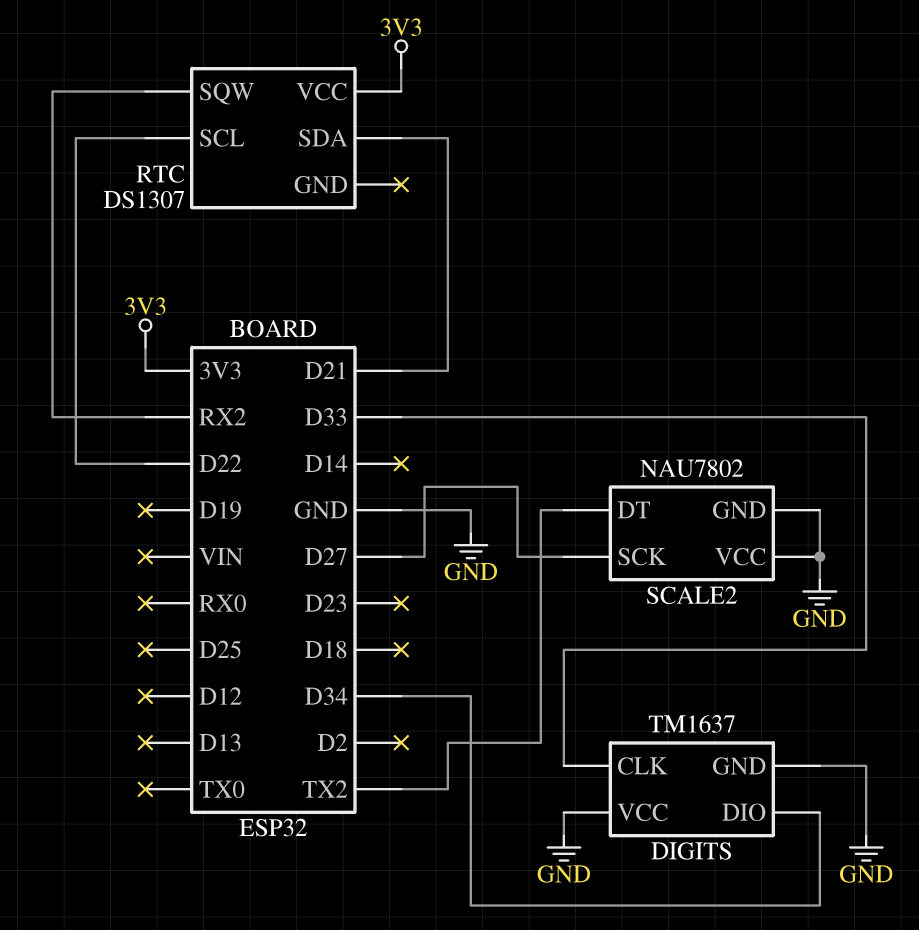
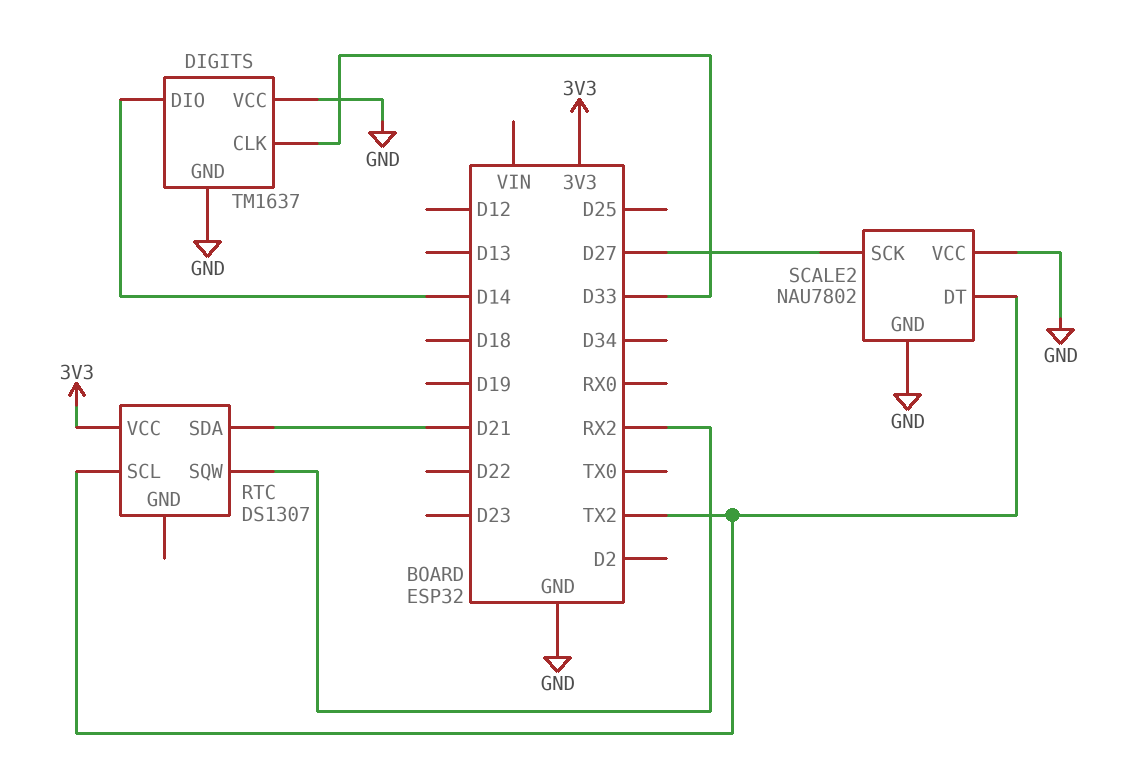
DIGITS pin DIO: D34 -> D14
RTC pin SCL: D22 -> TX2

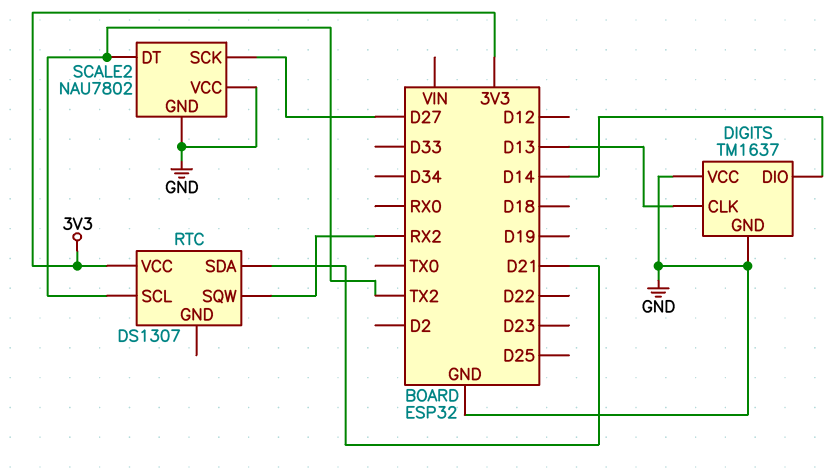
DIGITS pin CLK: D33 -> D13

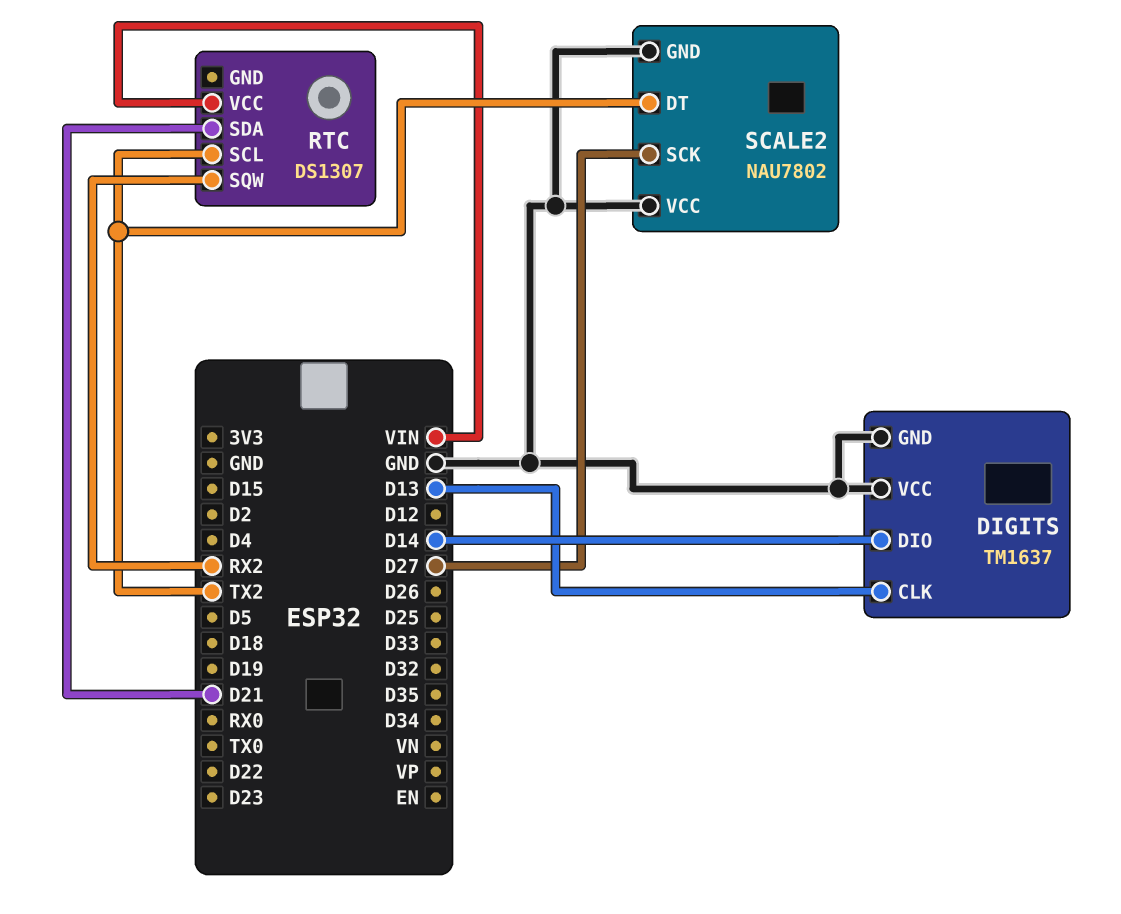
RTC pin VCC: 3V3 -> VIN

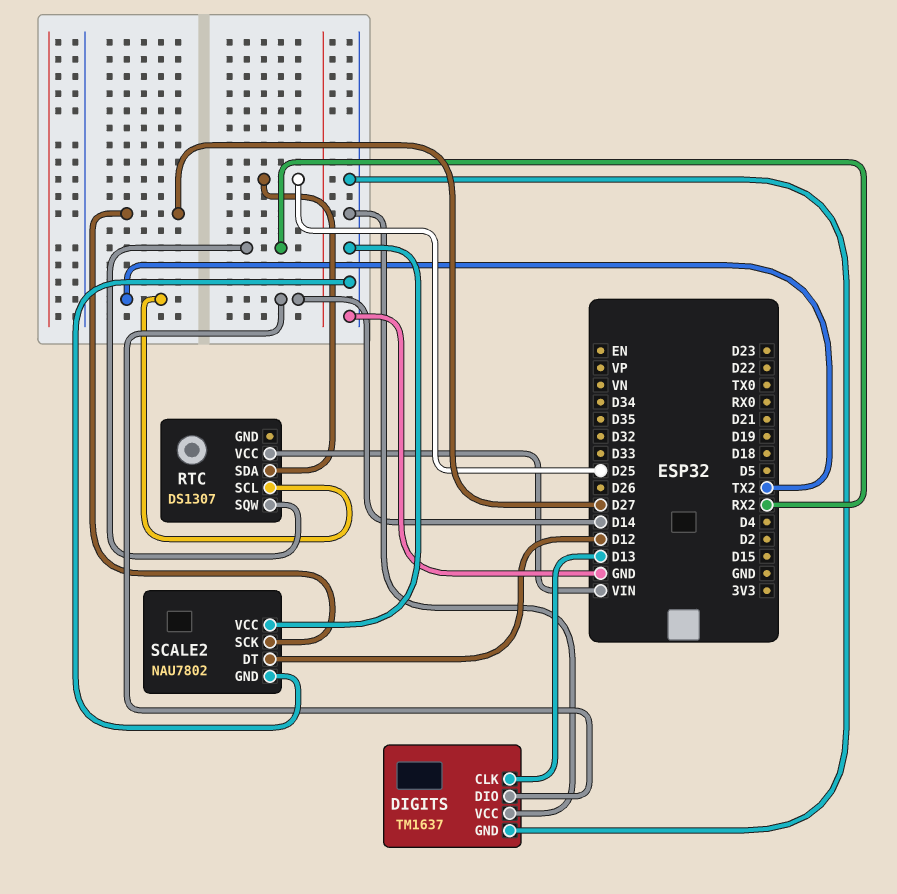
RTC pin SDA: D21 -> D25
SCALE2 pin DT: TX2 -> D12

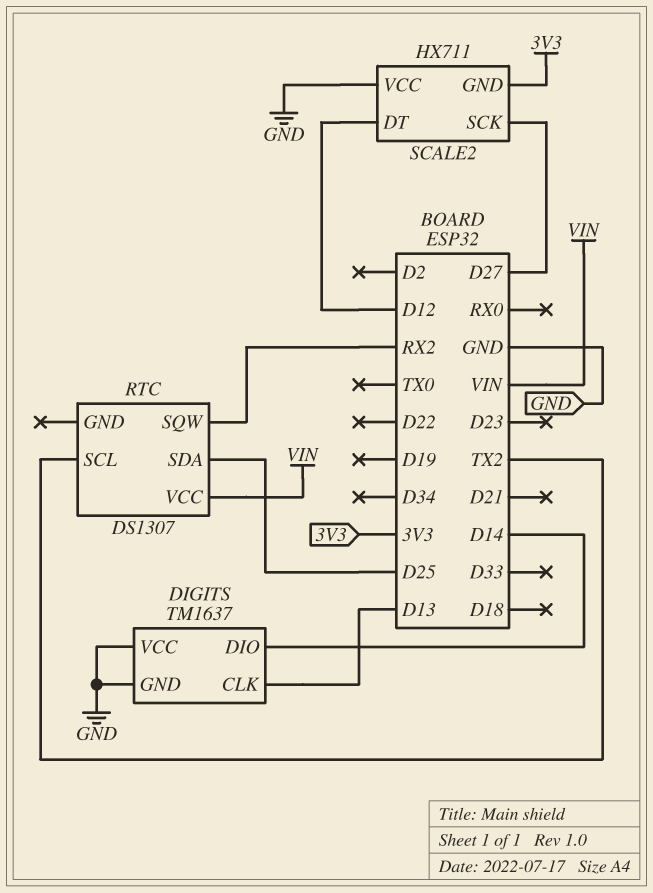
SCALE2: NAU7802 -> HX711
SCALE2 pin GND: GND -> 3V3

